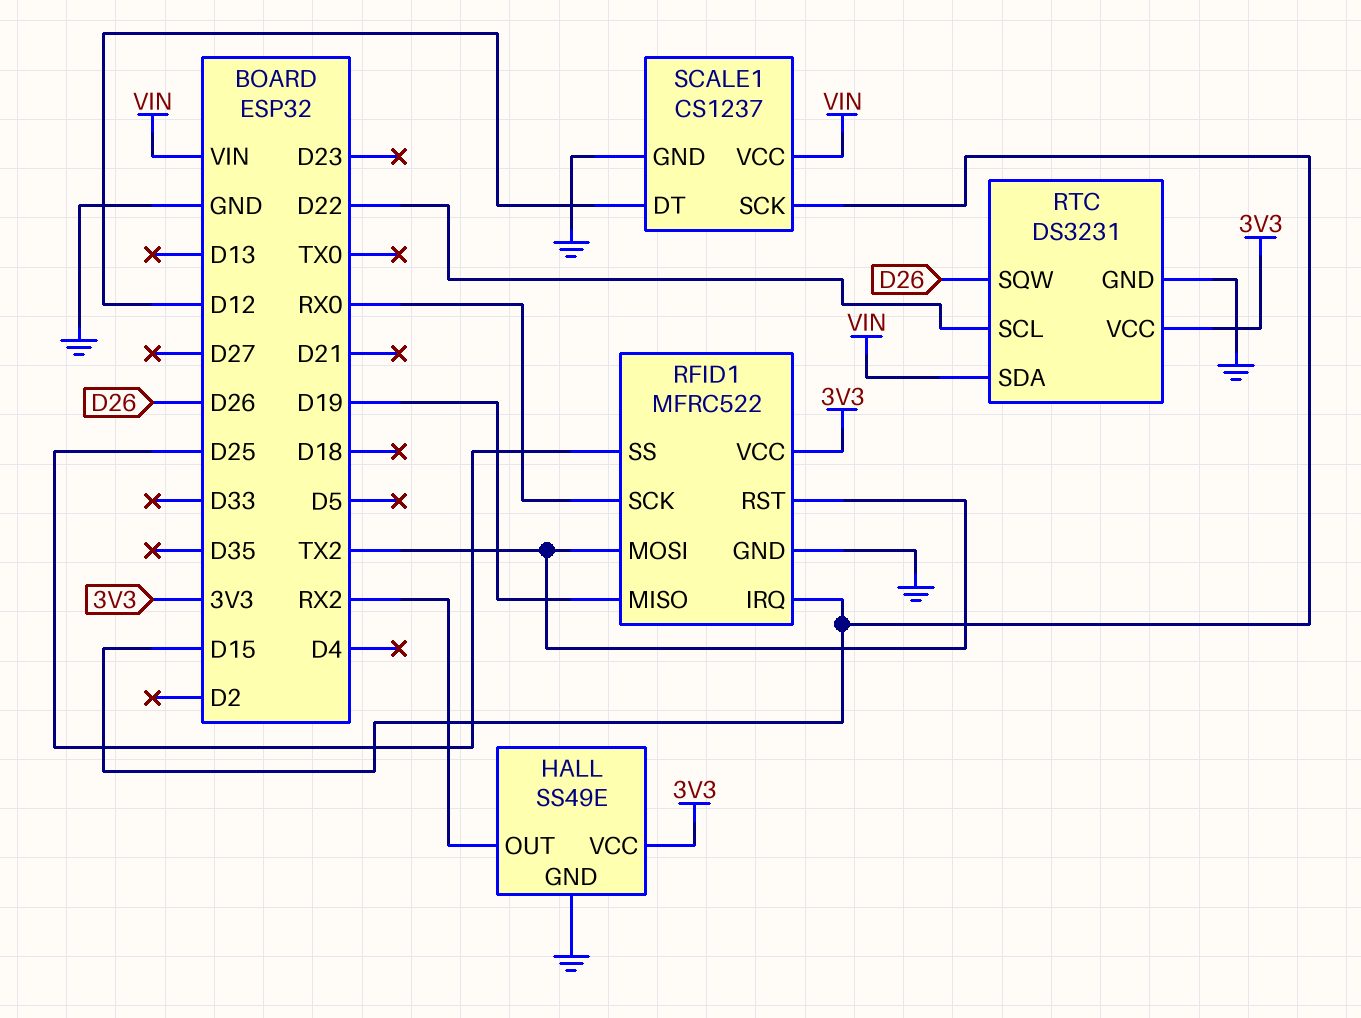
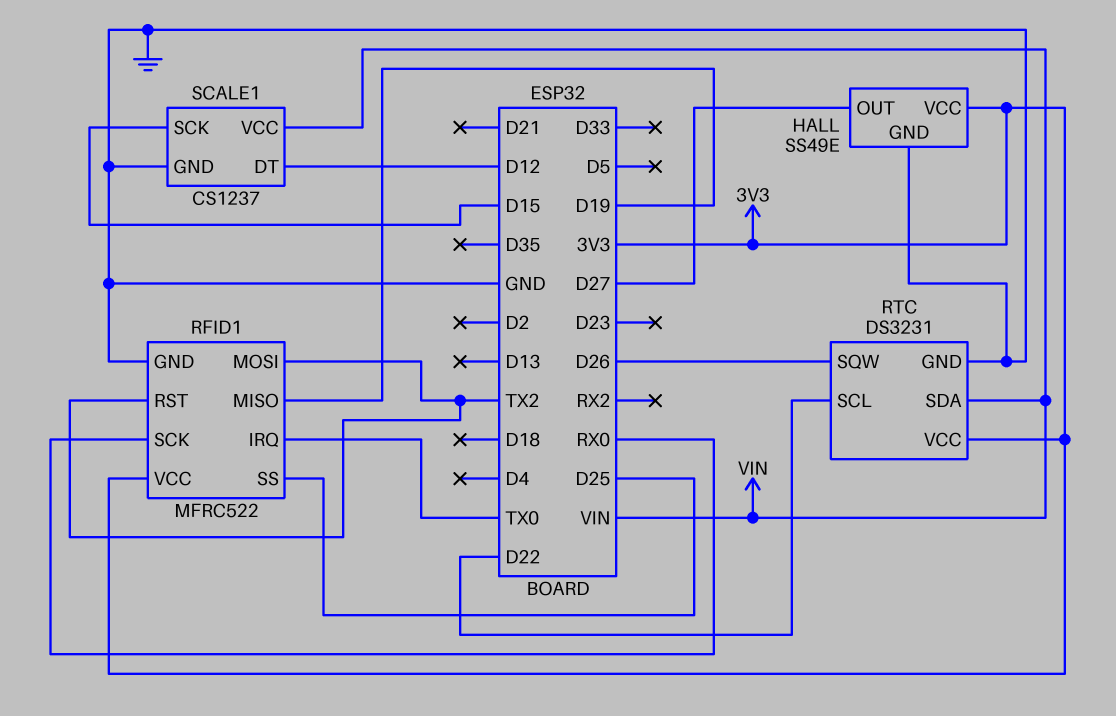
HALL pin OUT: RX2 -> D27
RFID1 pin IRQ: D15 -> TX0

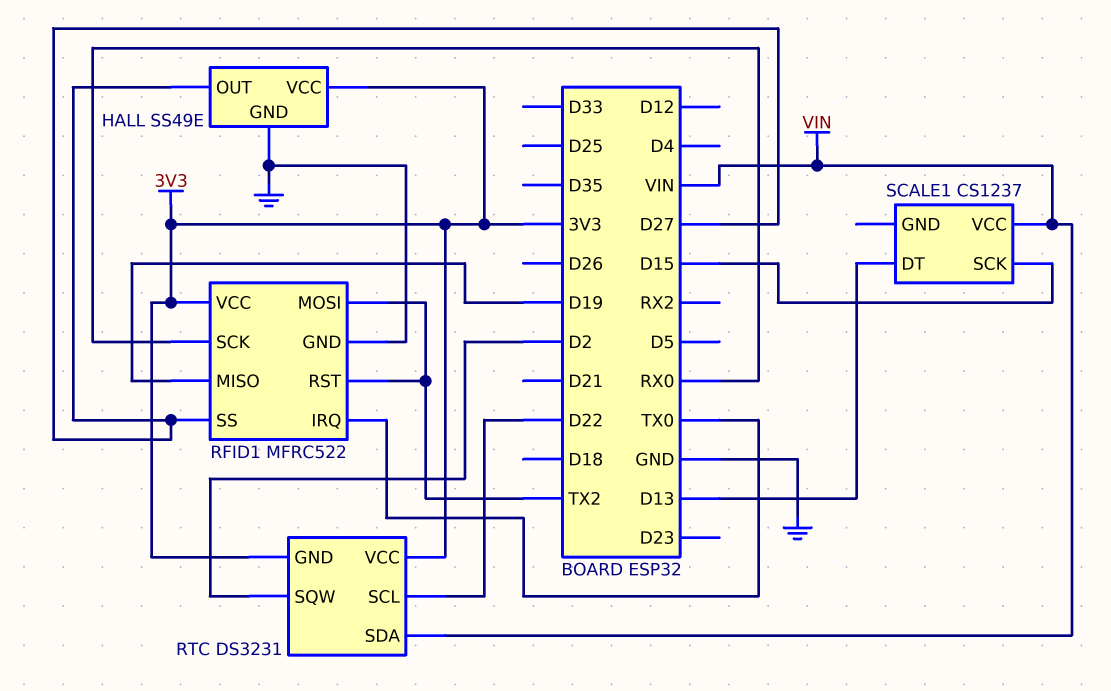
RFID1 pin SS: D25 -> D27
RTC pin GND: GND -> 3V3
RTC pin SQW: D26 -> D2
SCALE1 pin DT: D12 -> D13
SCALE1 pin GND: GND -> none

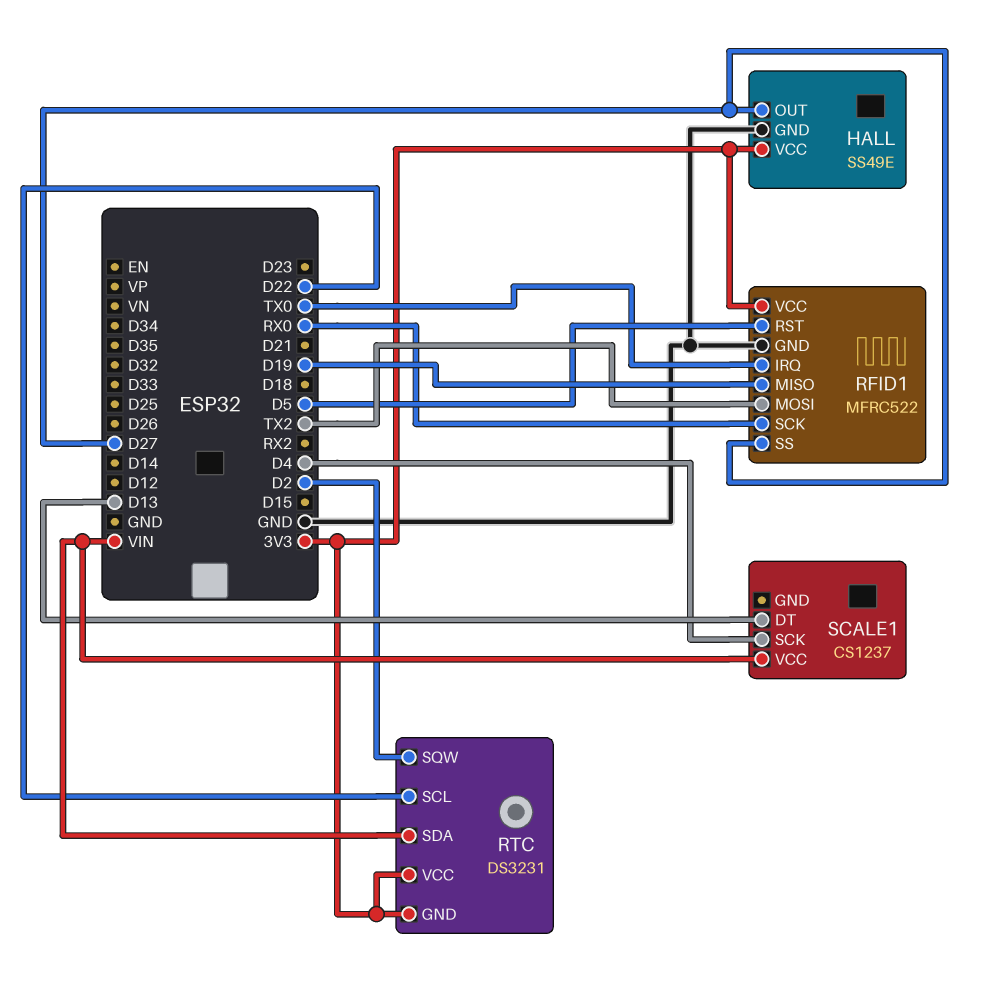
RFID1 pin RST: TX2 -> D5
SCALE1 pin SCK: D15 -> D4

